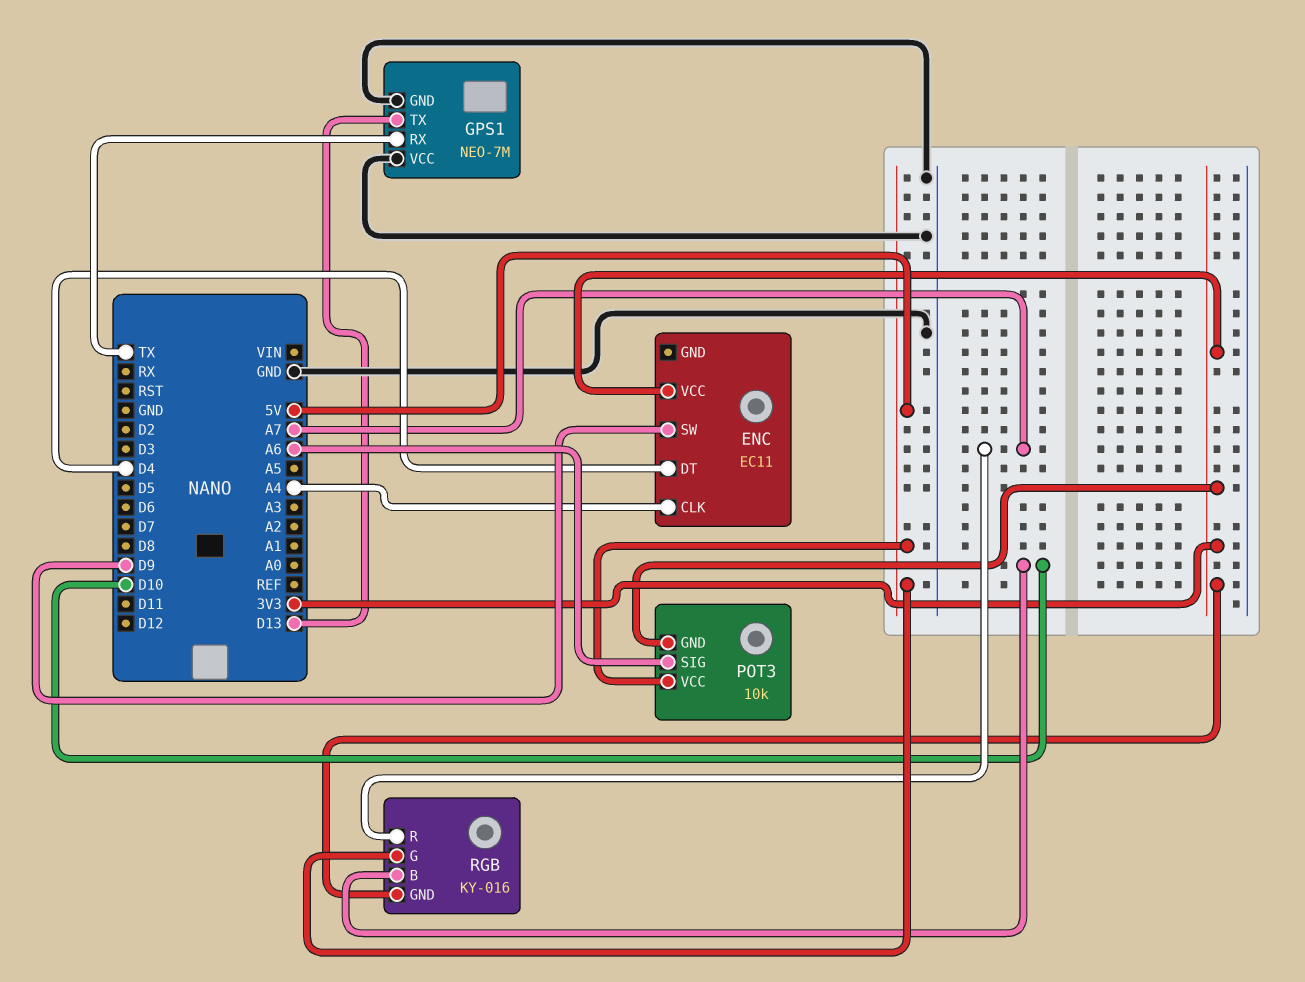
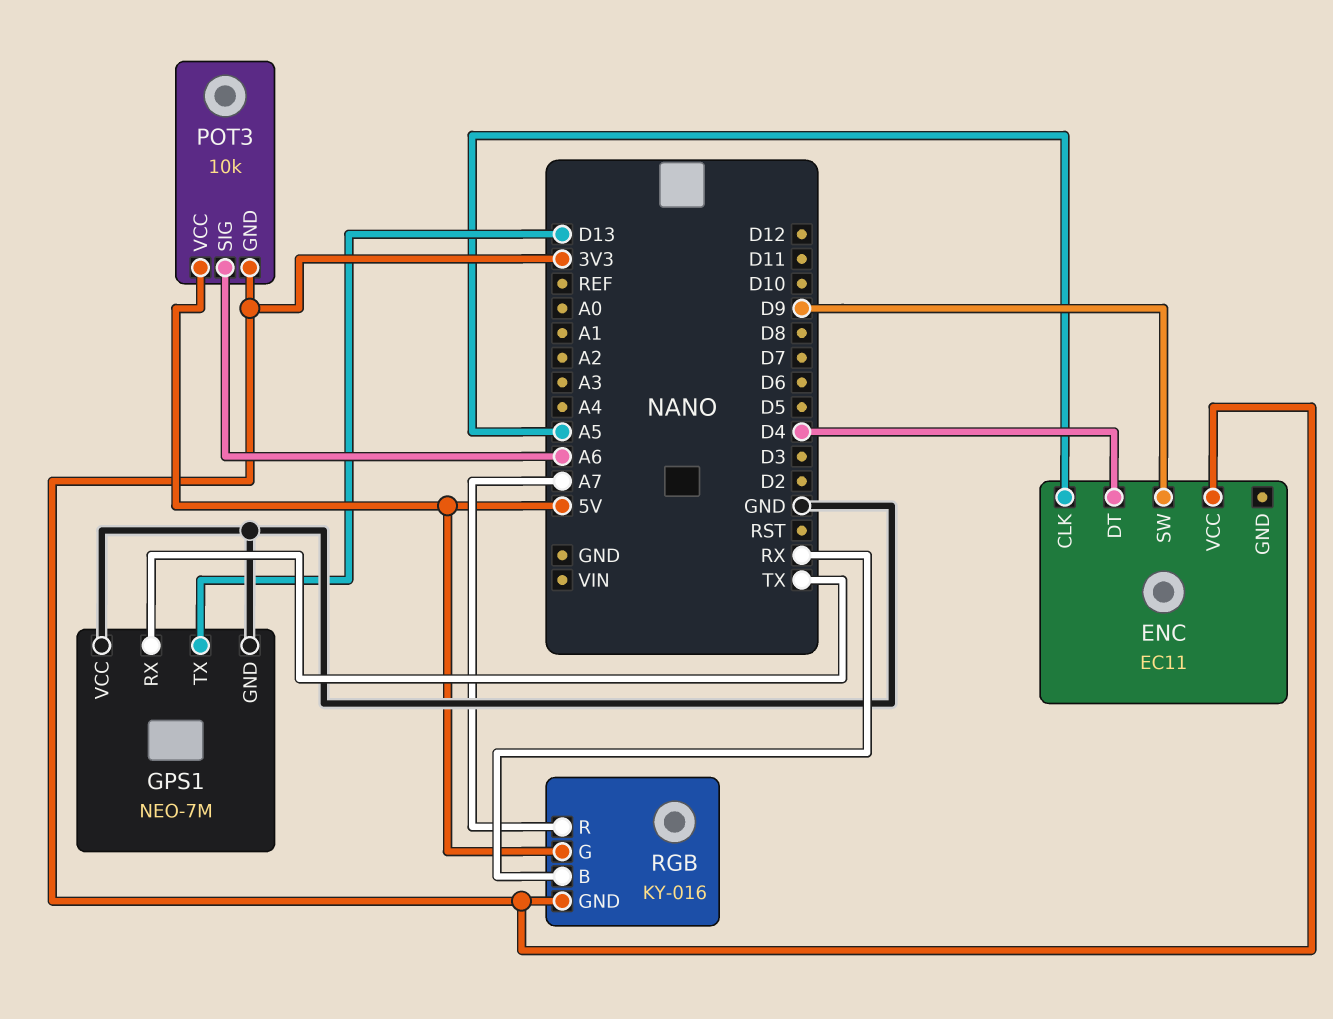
ENC pin CLK: A4 -> A5
RGB pin B: D10 -> RX

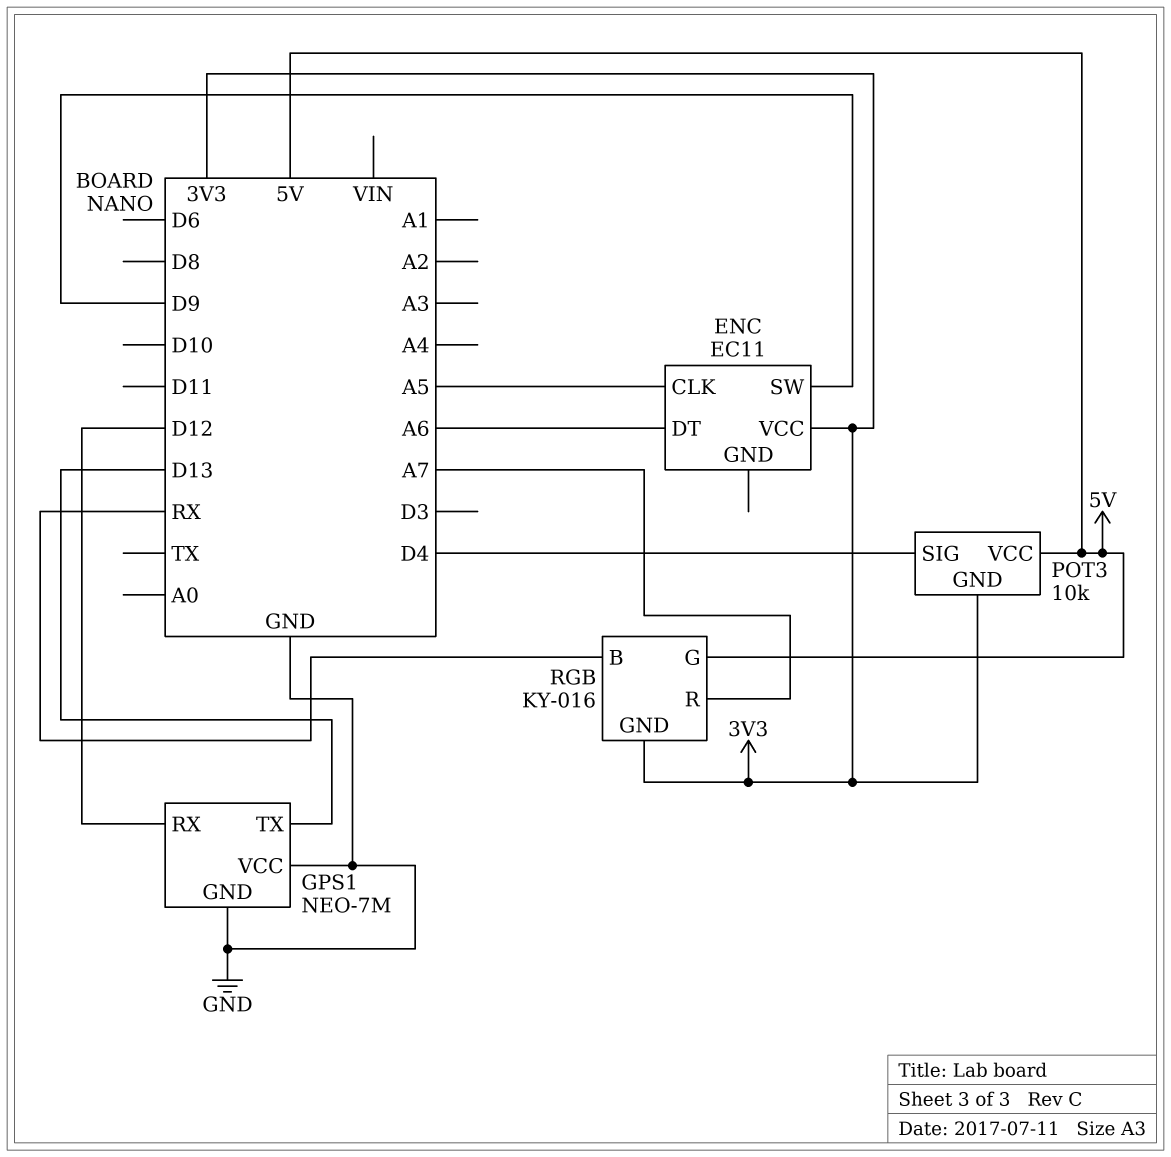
ENC pin DT: D4 -> A6
GPS1 pin RX: TX -> D12
POT3 pin SIG: A6 -> D4

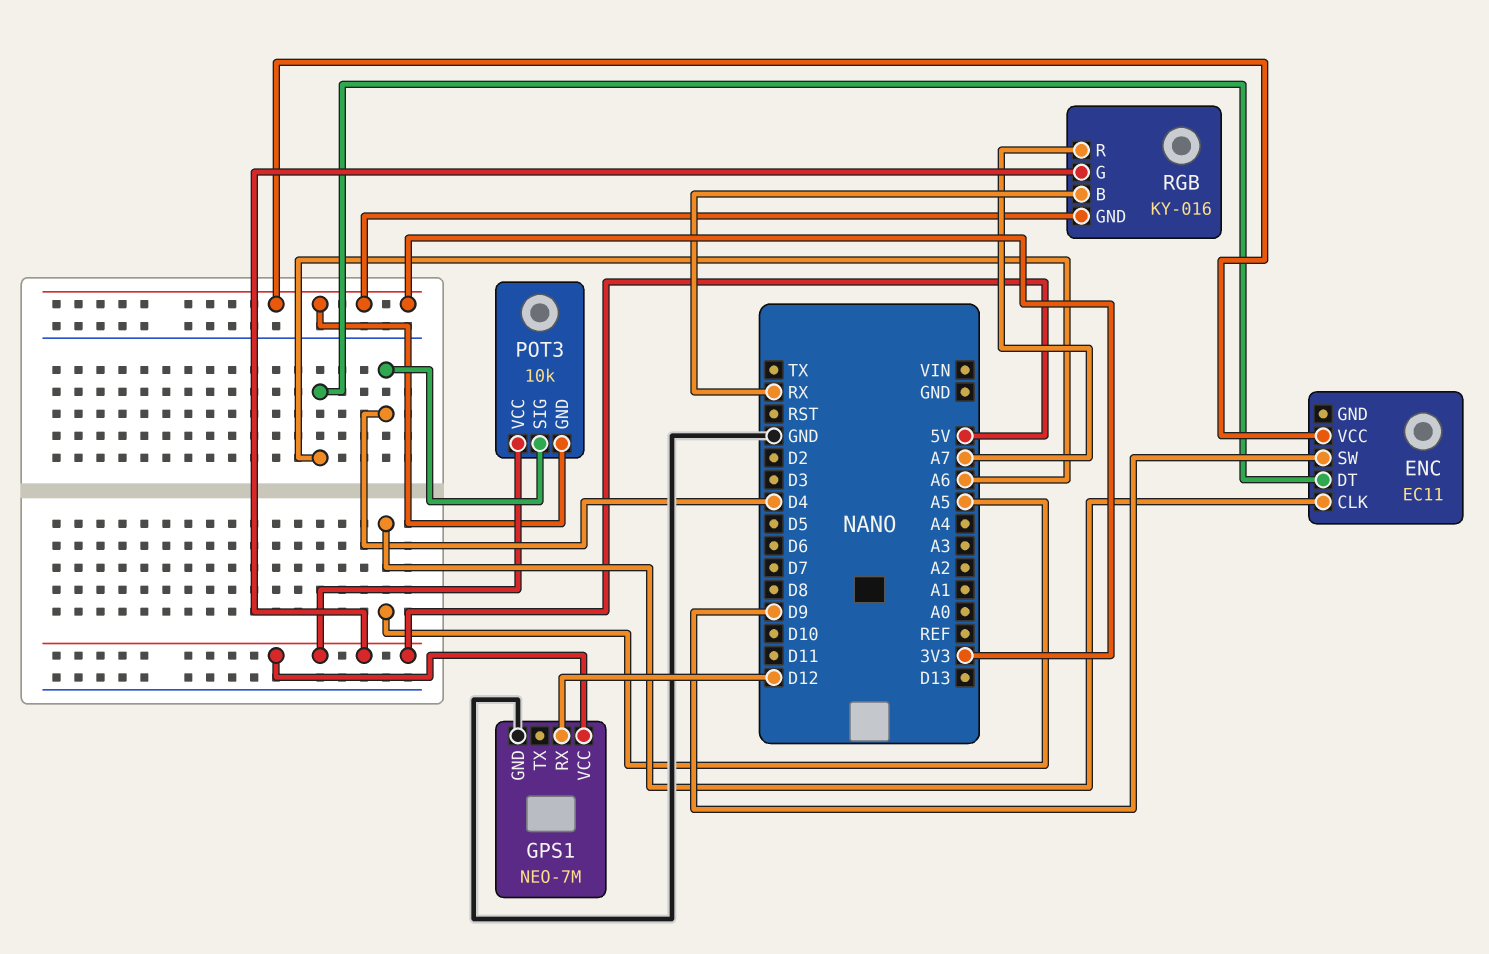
GPS1 pin TX: D13 -> none
GPS1 pin VCC: GND -> 5V

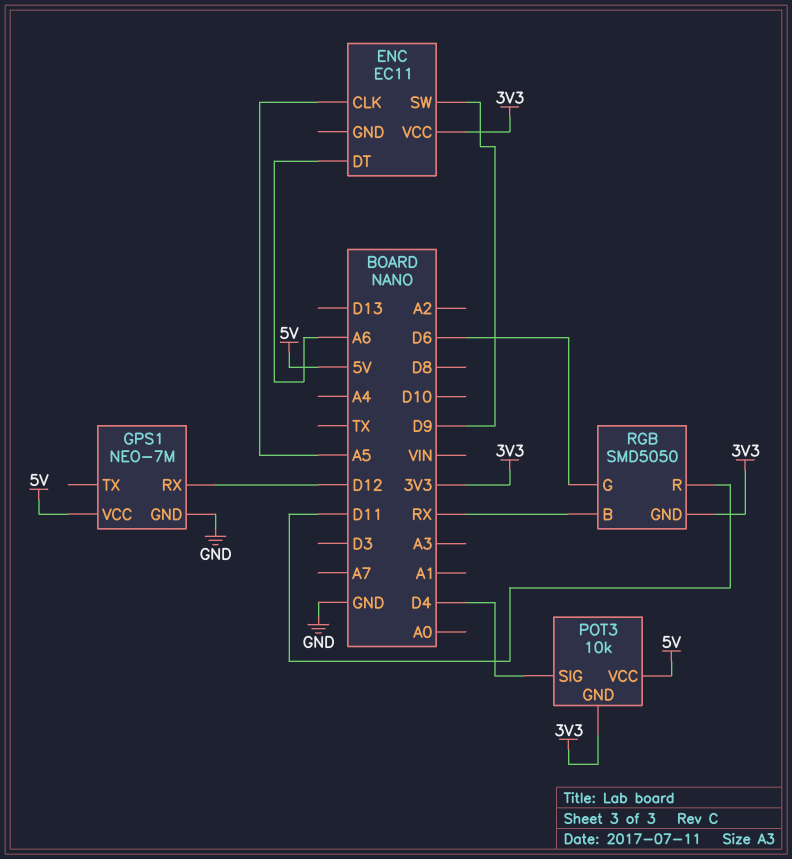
RGB: KY-016 -> SMD5050
RGB pin G: 5V -> D6
RGB pin R: A7 -> D11

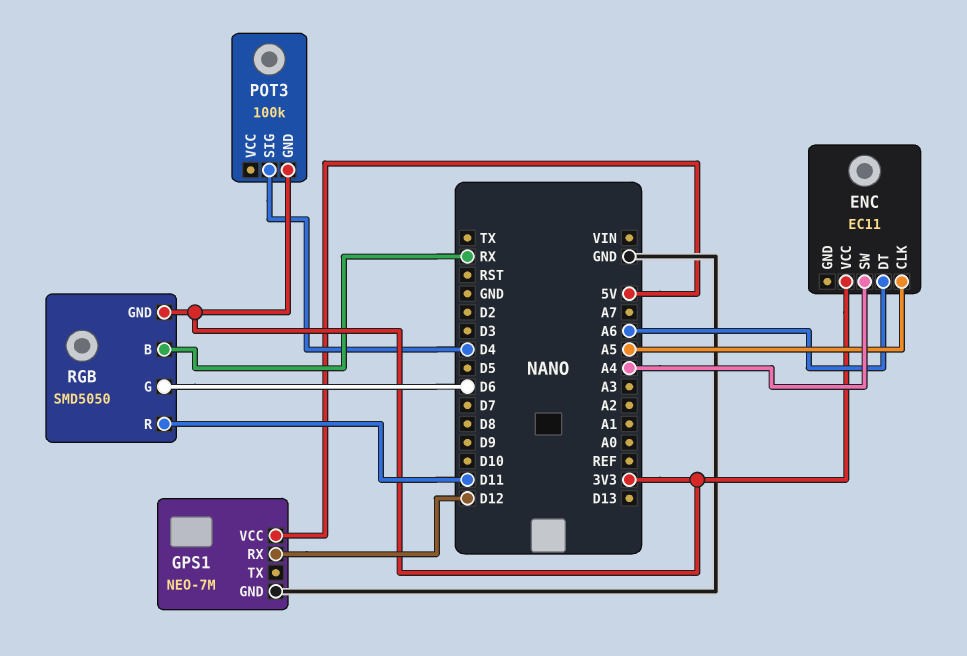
ENC pin SW: D9 -> A4
POT3: 10k -> 100k
POT3 pin VCC: 5V -> none

